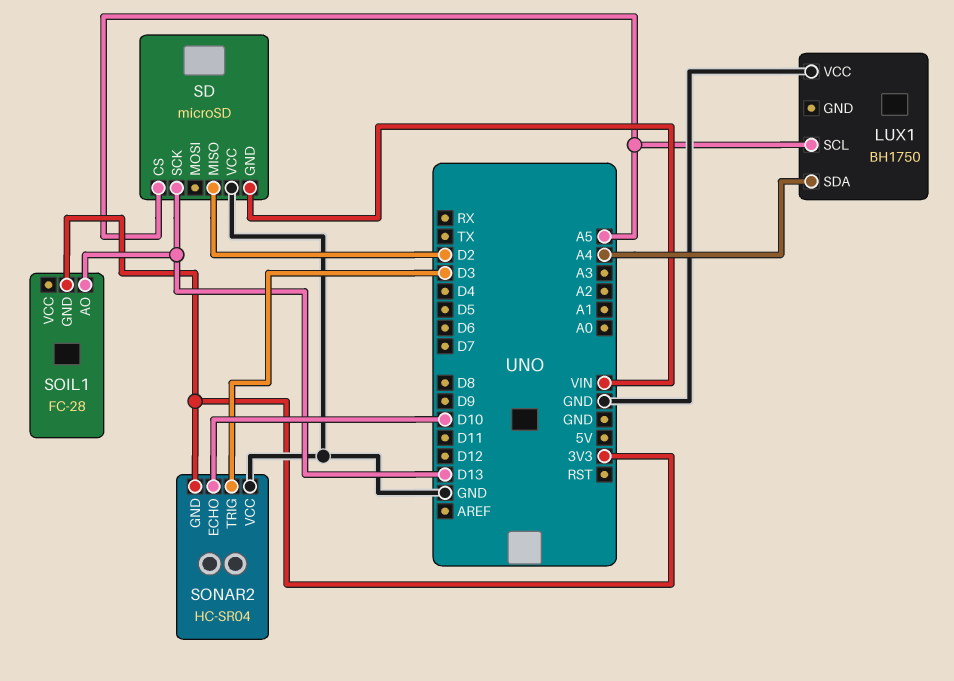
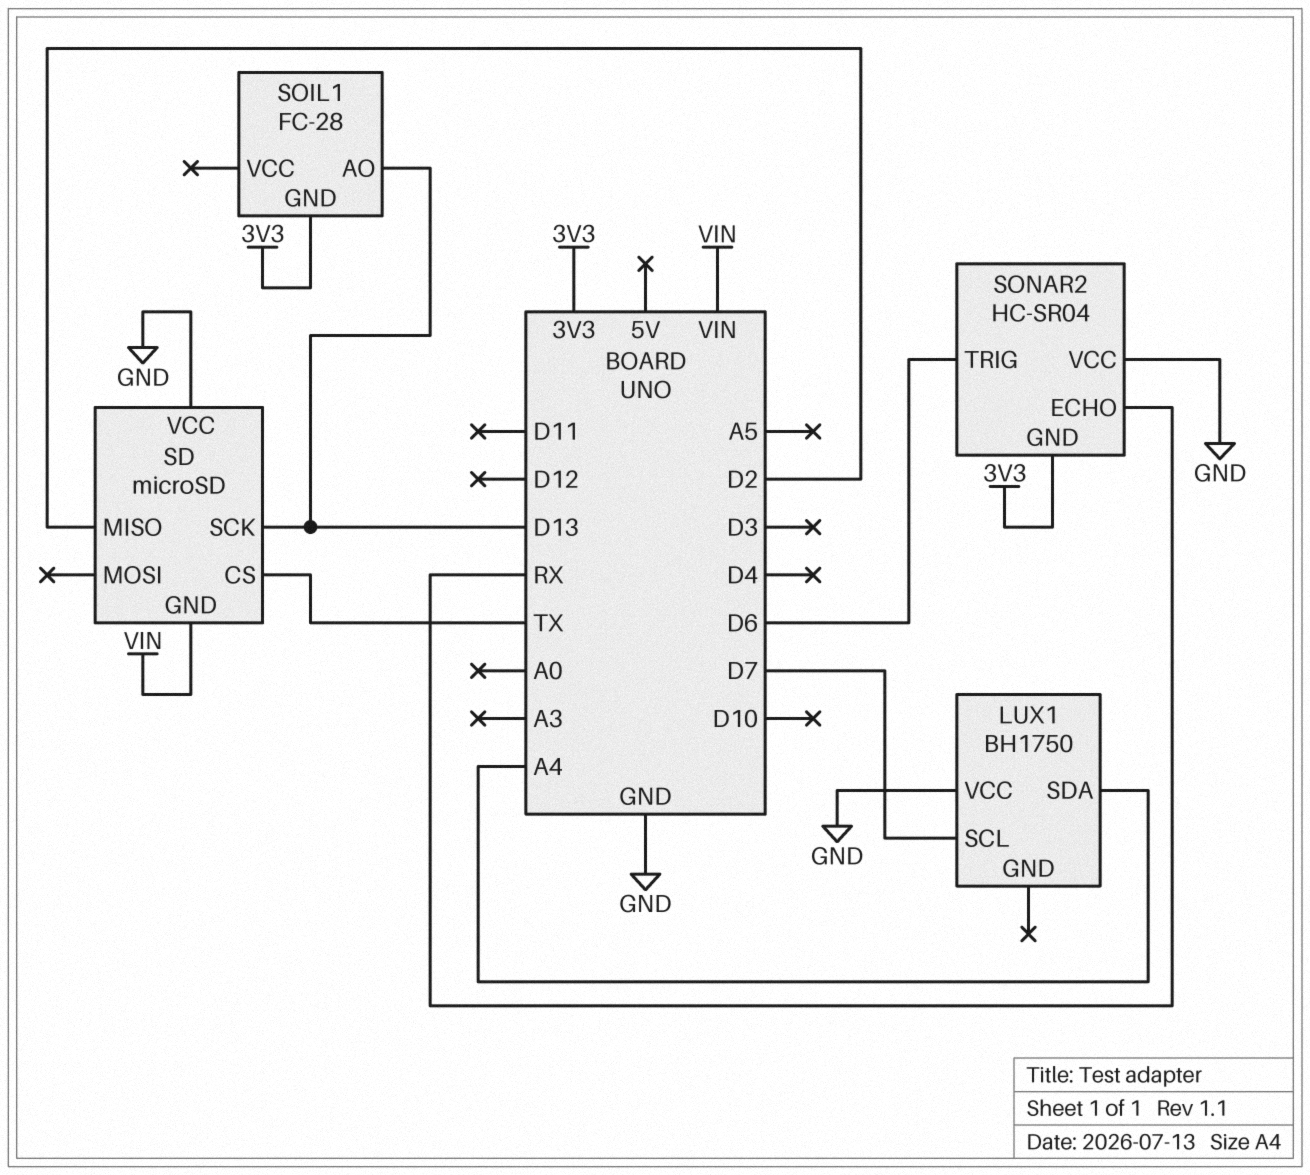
LUX1 pin SCL: A5 -> D7
SD pin CS: A5 -> TX
SONAR2 pin ECHO: D10 -> RX
SONAR2 pin TRIG: D3 -> D6

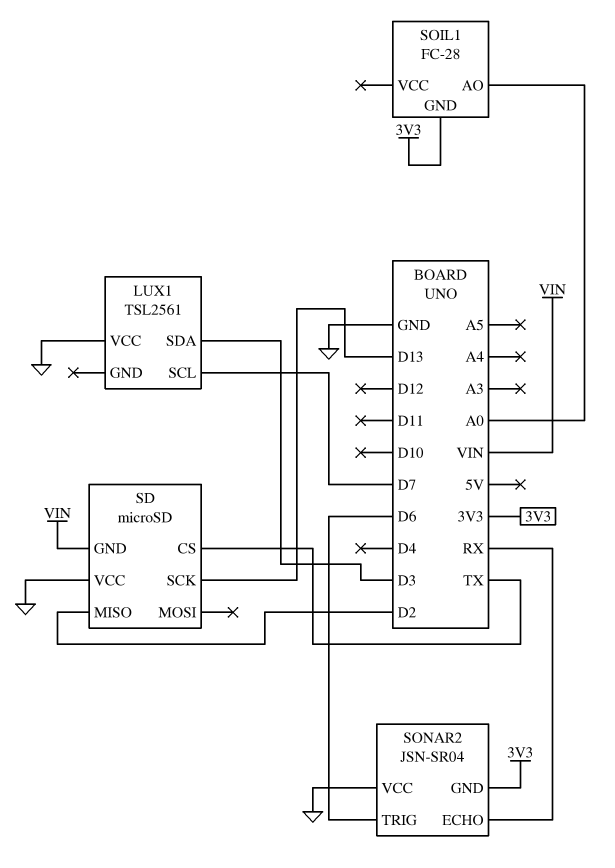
LUX1: BH1750 -> TSL2561
LUX1 pin SDA: A4 -> D3
SOIL1 pin AO: D13 -> A0
SONAR2: HC-SR04 -> JSN-SR04

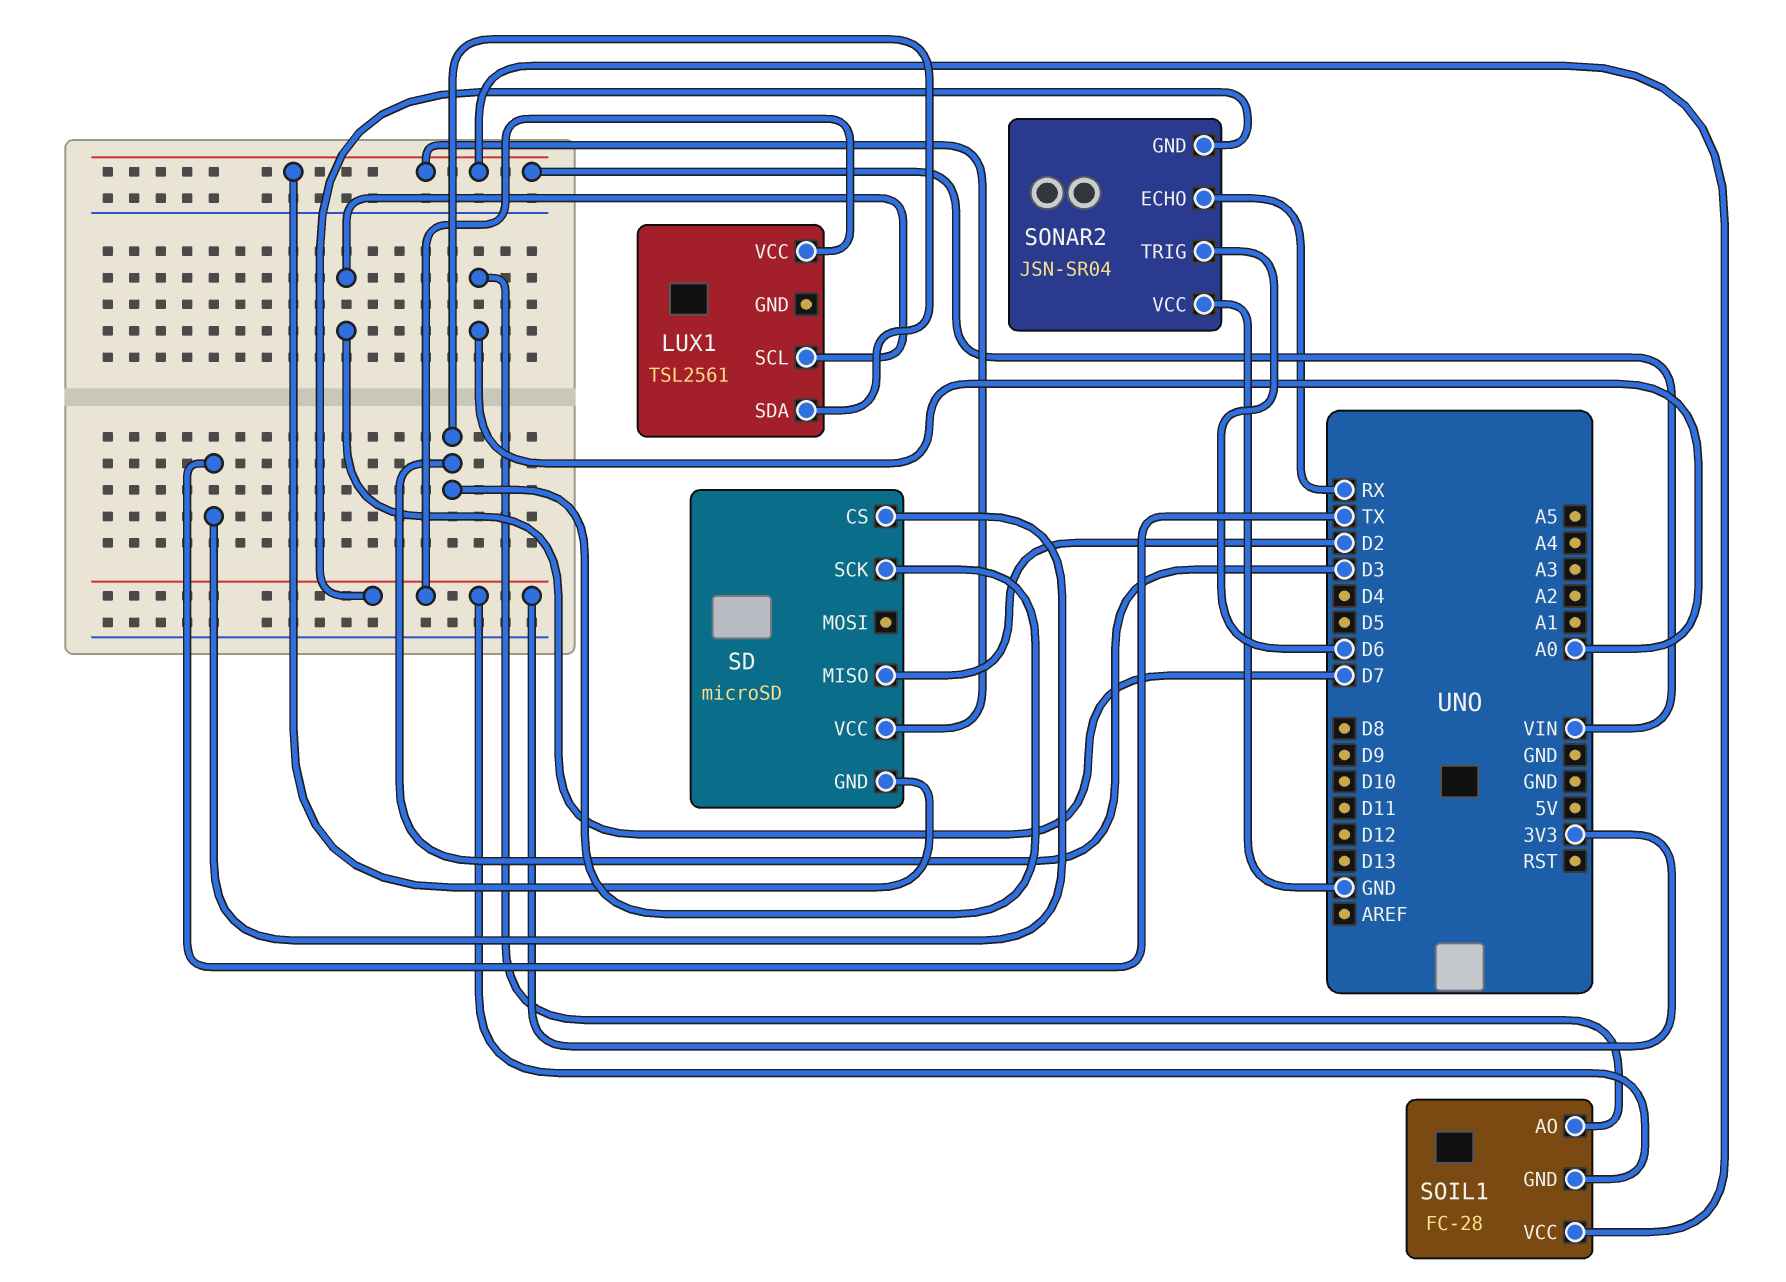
LUX1 pin VCC: GND -> 3V3
SD pin SCK: D13 -> D3
SD pin VCC: GND -> VIN
SOIL1 pin VCC: none -> VIN

